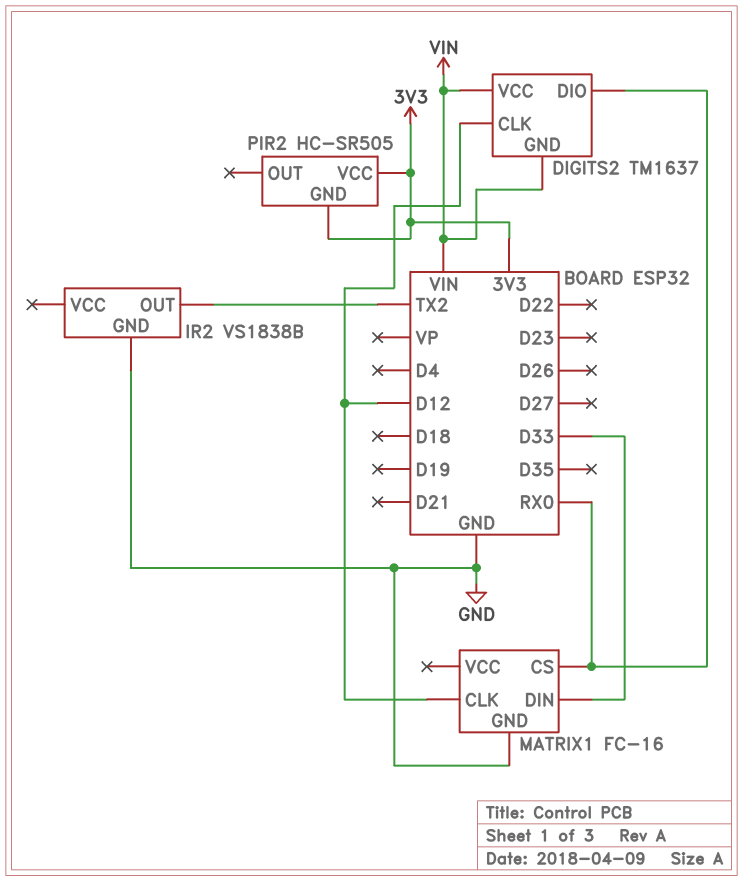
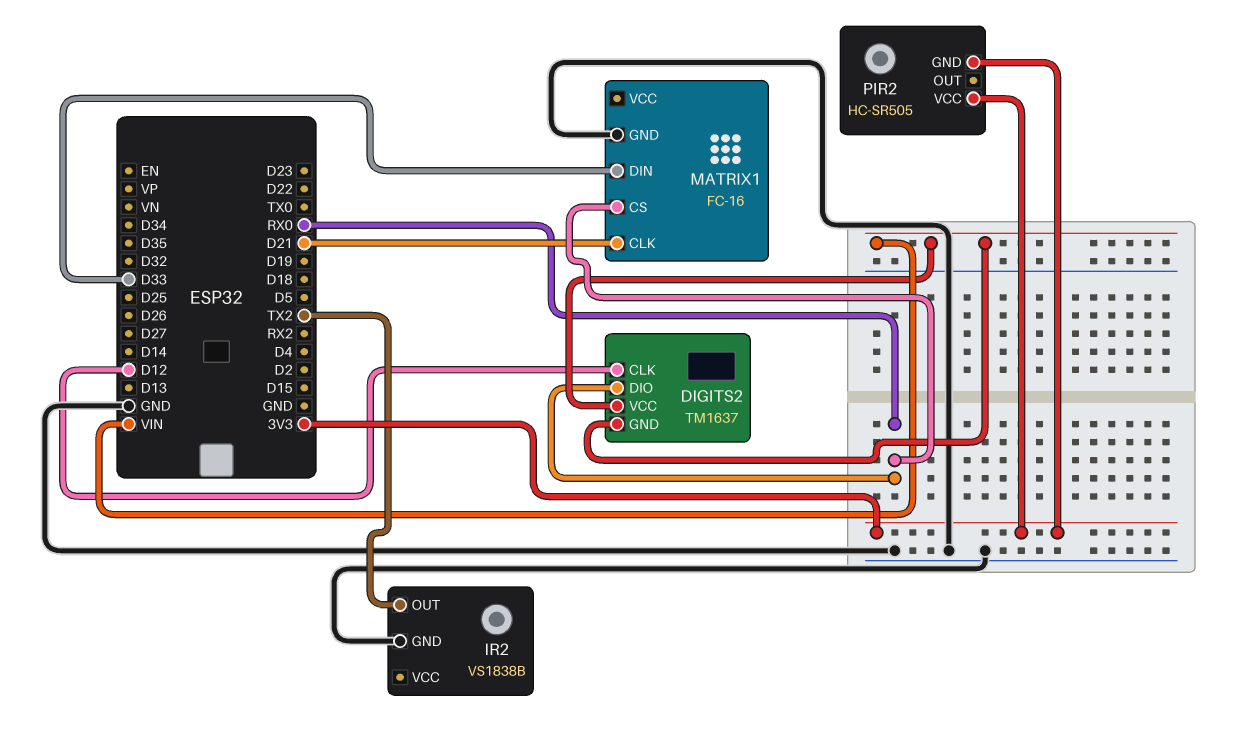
MATRIX1 pin CLK: D12 -> D21

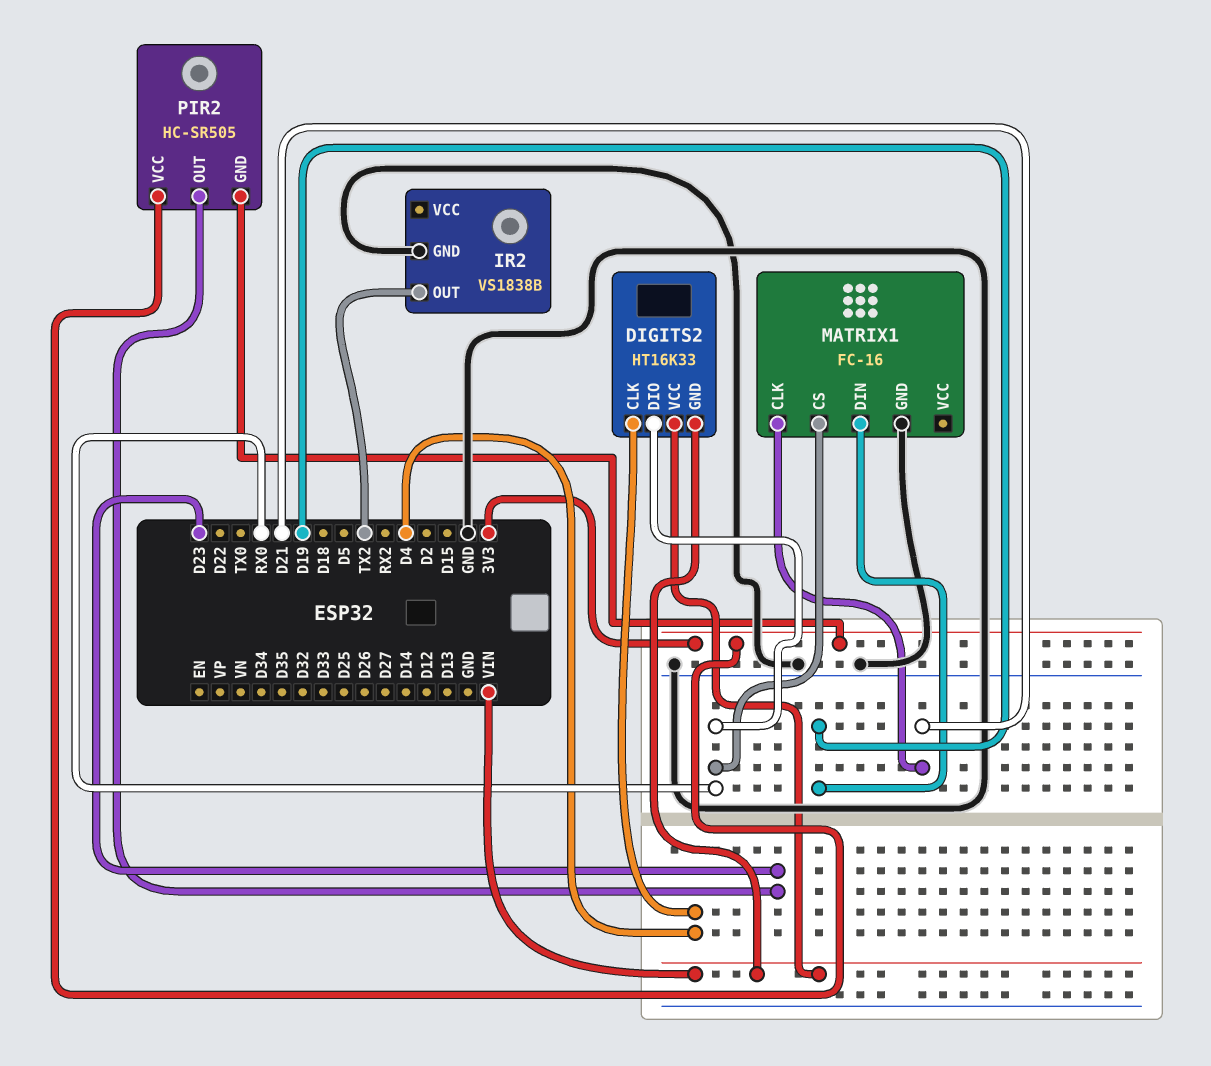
DIGITS2: TM1637 -> HT16K33
DIGITS2 pin CLK: D12 -> D4
MATRIX1 pin DIN: D33 -> D19
PIR2 pin OUT: none -> D23

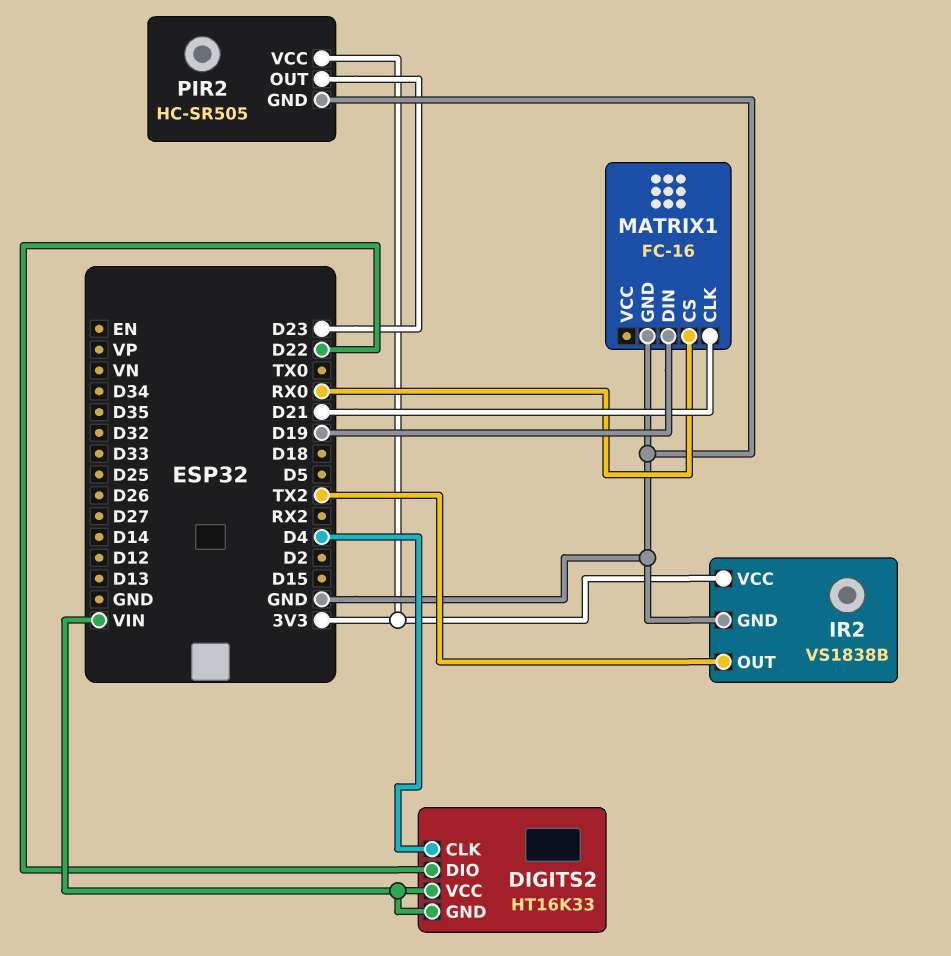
DIGITS2 pin DIO: RX0 -> D22
IR2 pin VCC: none -> 3V3
PIR2 pin GND: 3V3 -> GND

